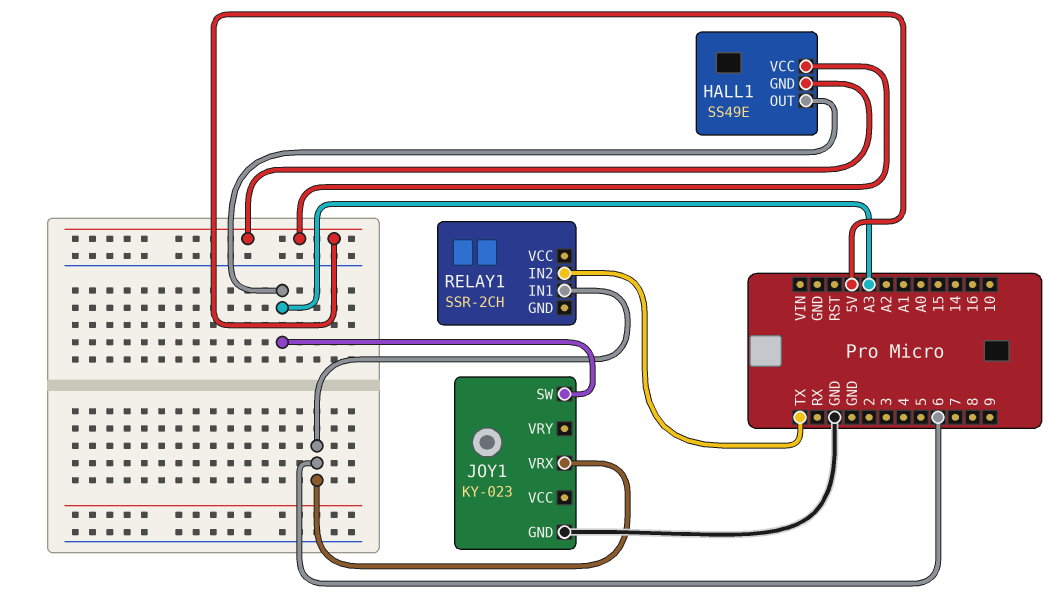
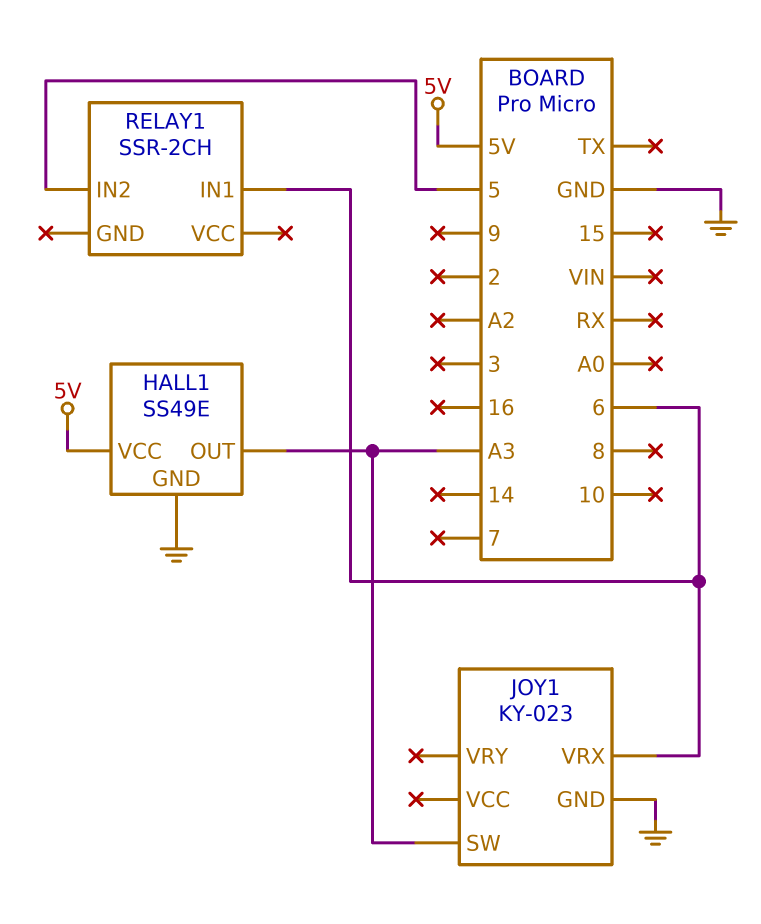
HALL1 pin GND: 5V -> GND
RELAY1 pin IN2: TX -> 5

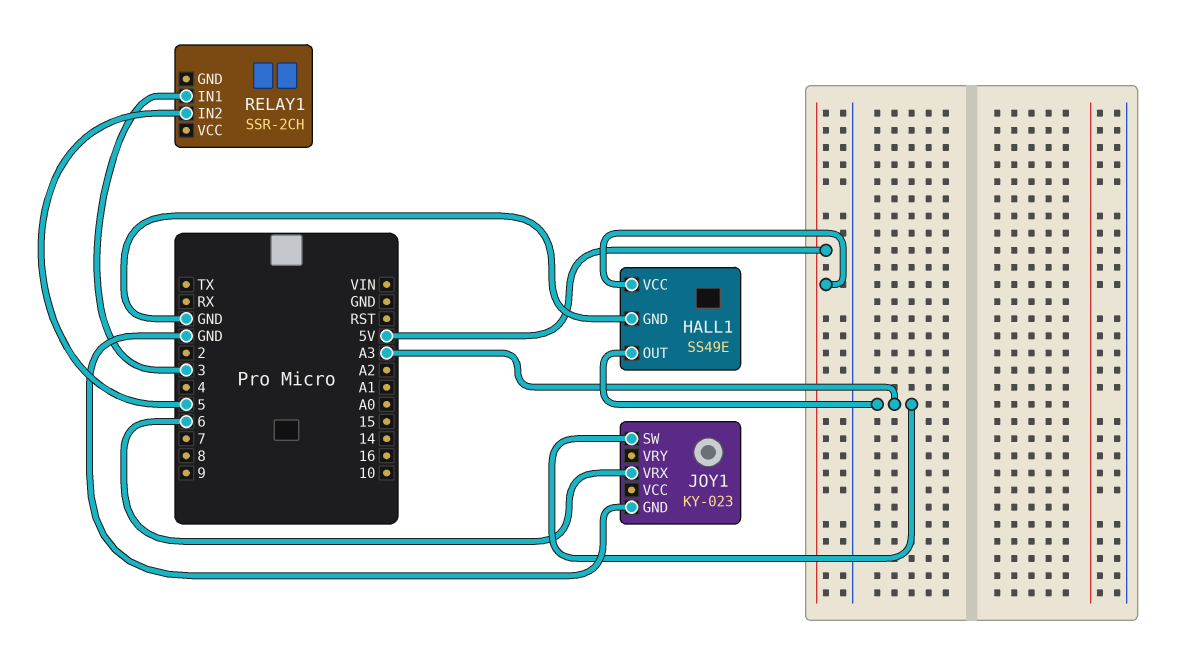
RELAY1 pin IN1: 6 -> 3

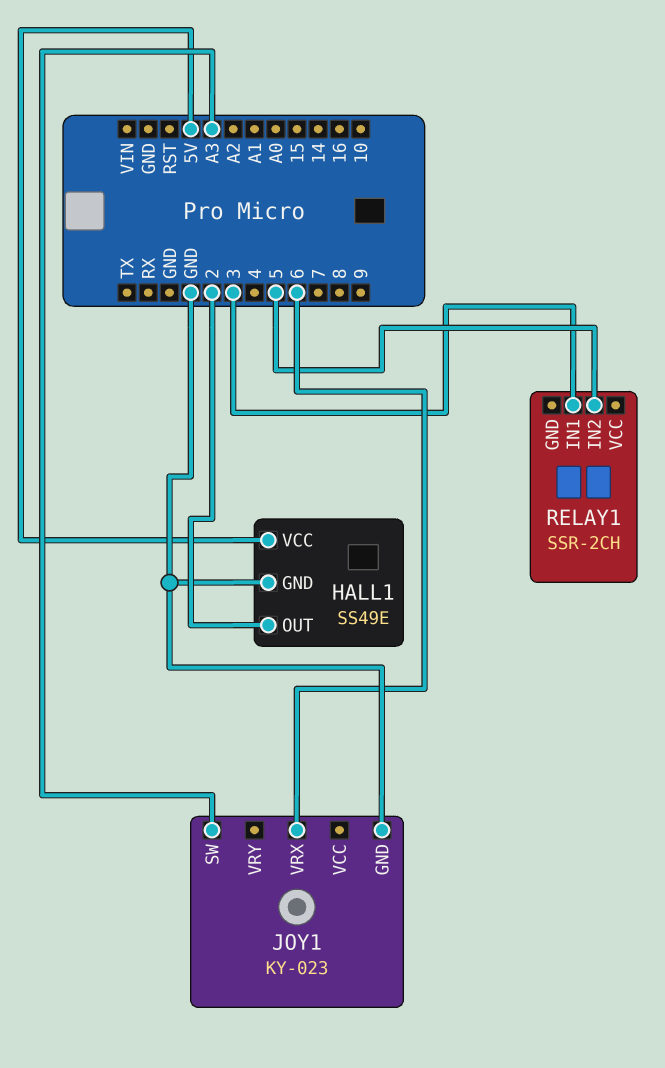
HALL1 pin OUT: A3 -> 2

